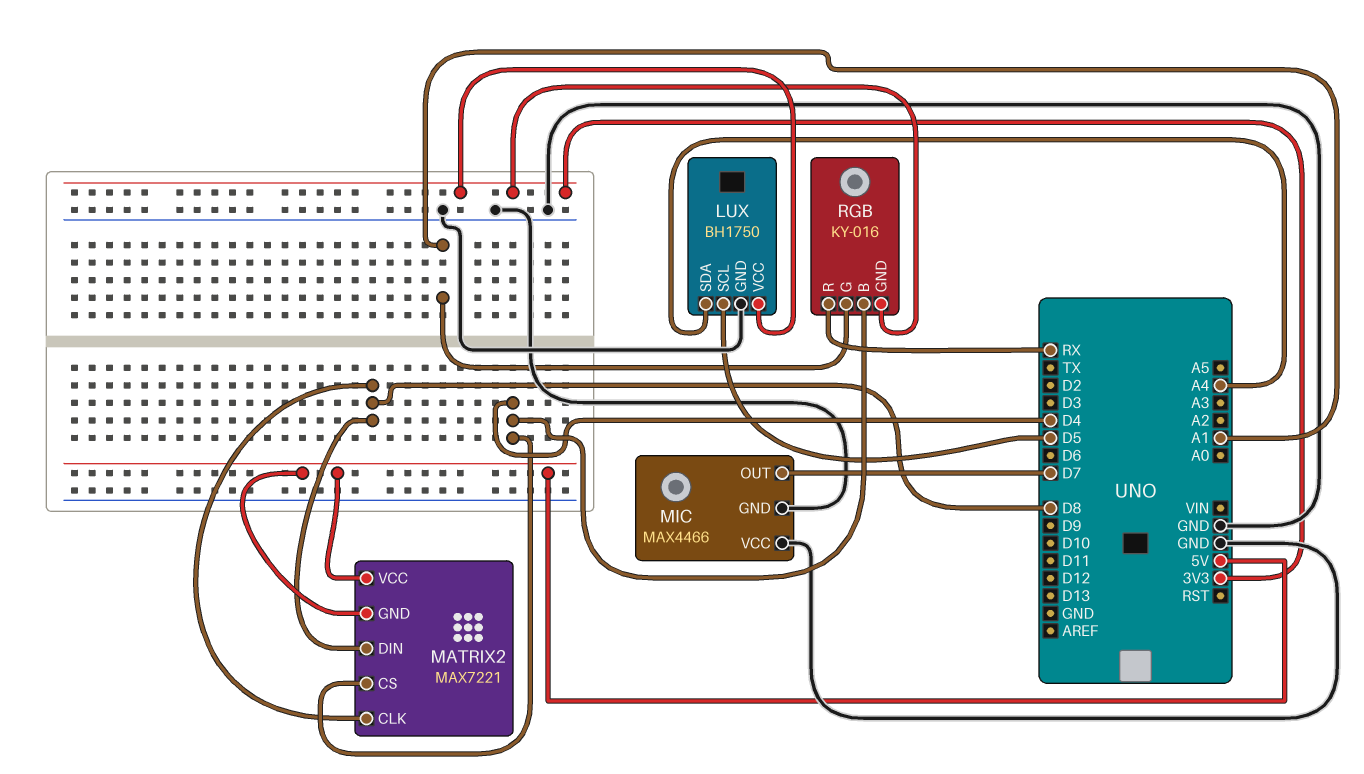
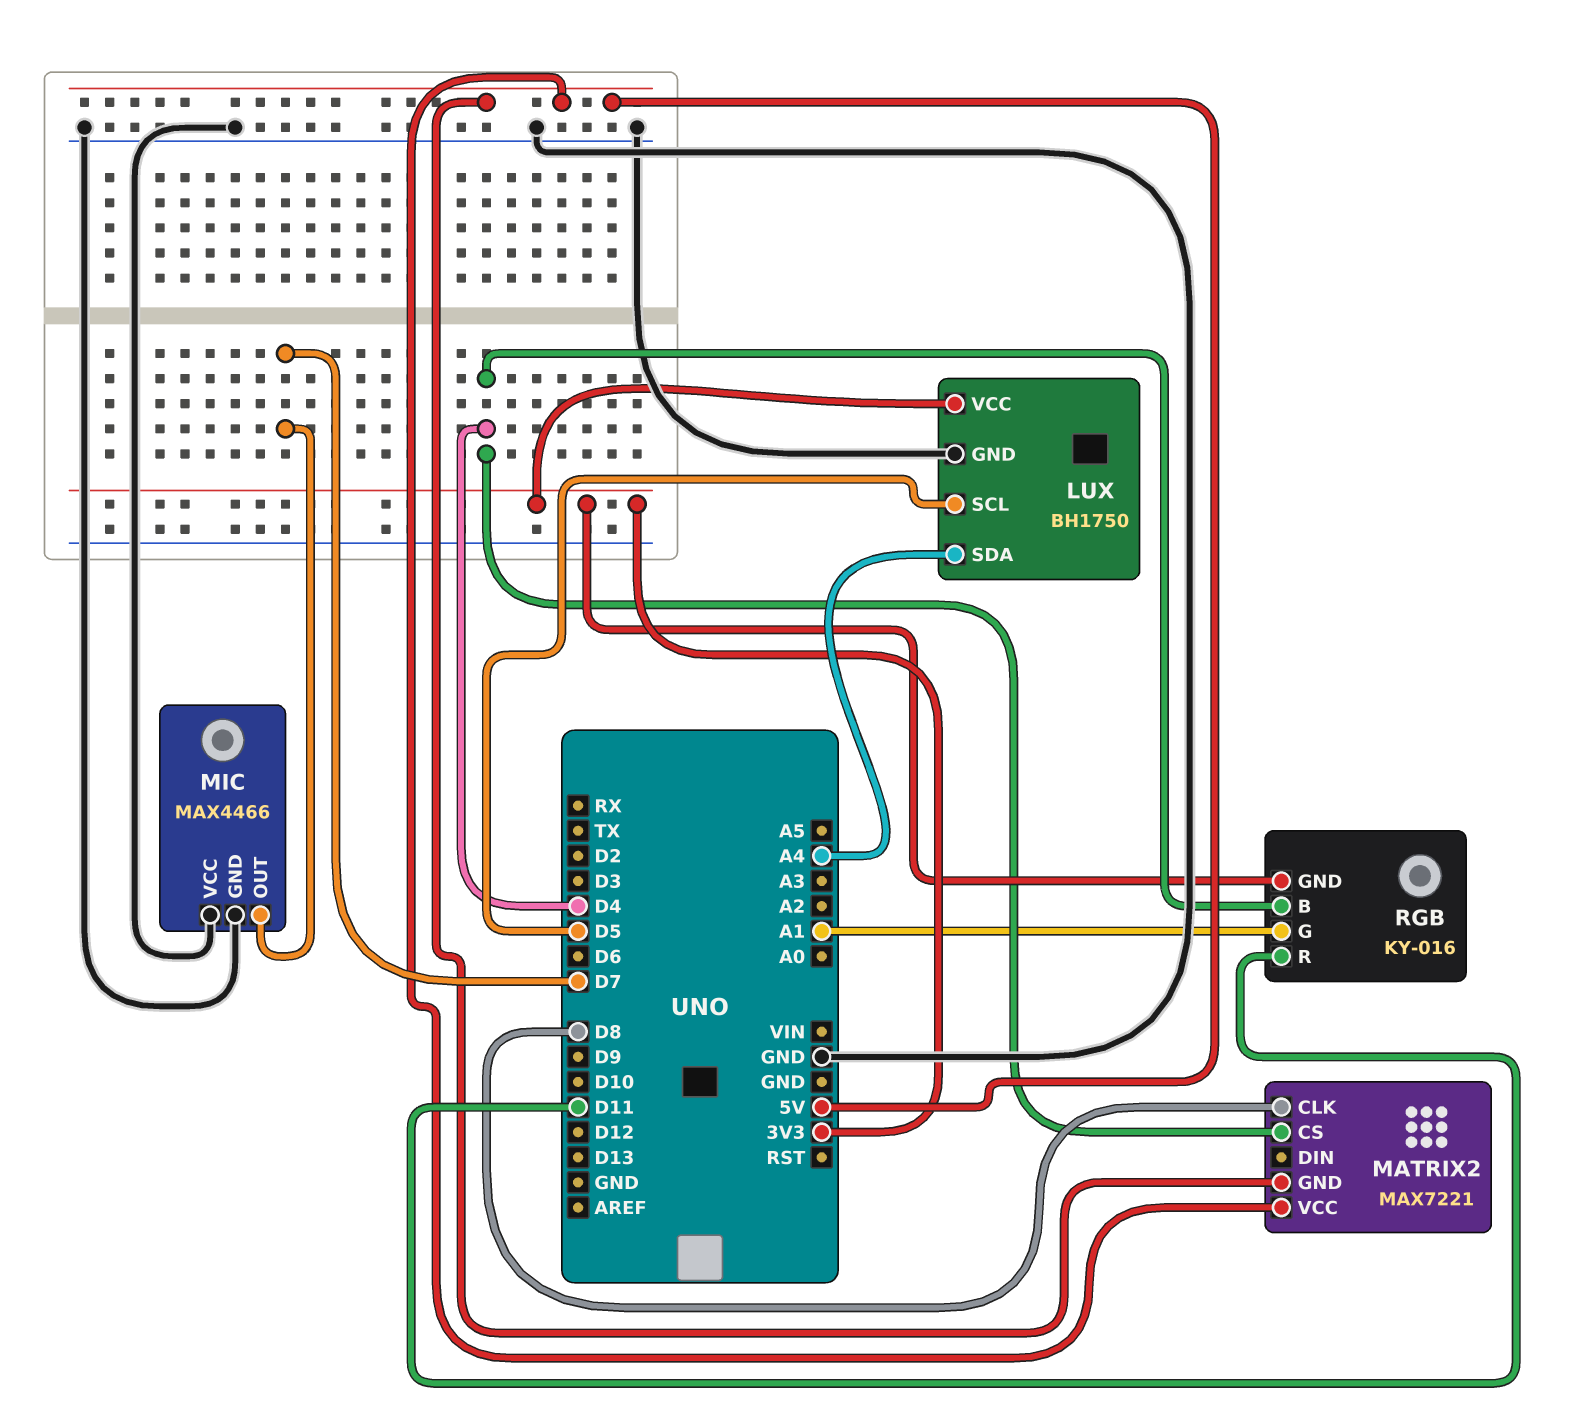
MATRIX2 pin DIN: D8 -> none
RGB pin R: RX -> D11

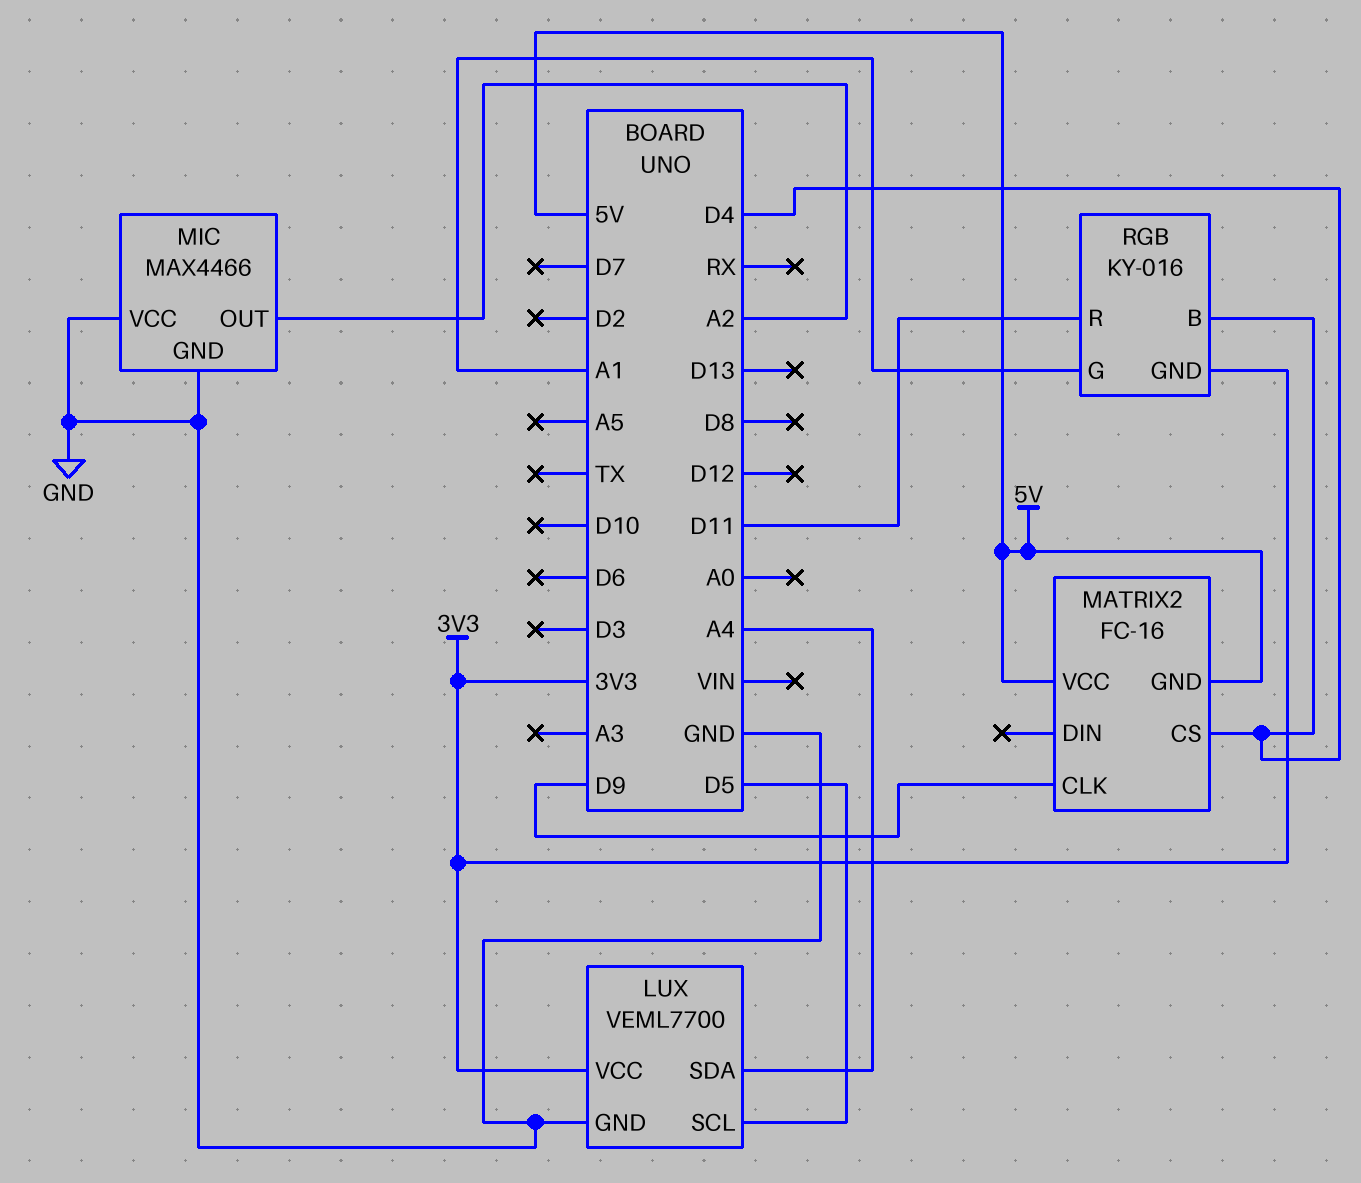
LUX: BH1750 -> VEML7700
MATRIX2: MAX7221 -> FC-16
MATRIX2 pin CLK: D8 -> D9
MIC pin OUT: D7 -> A2

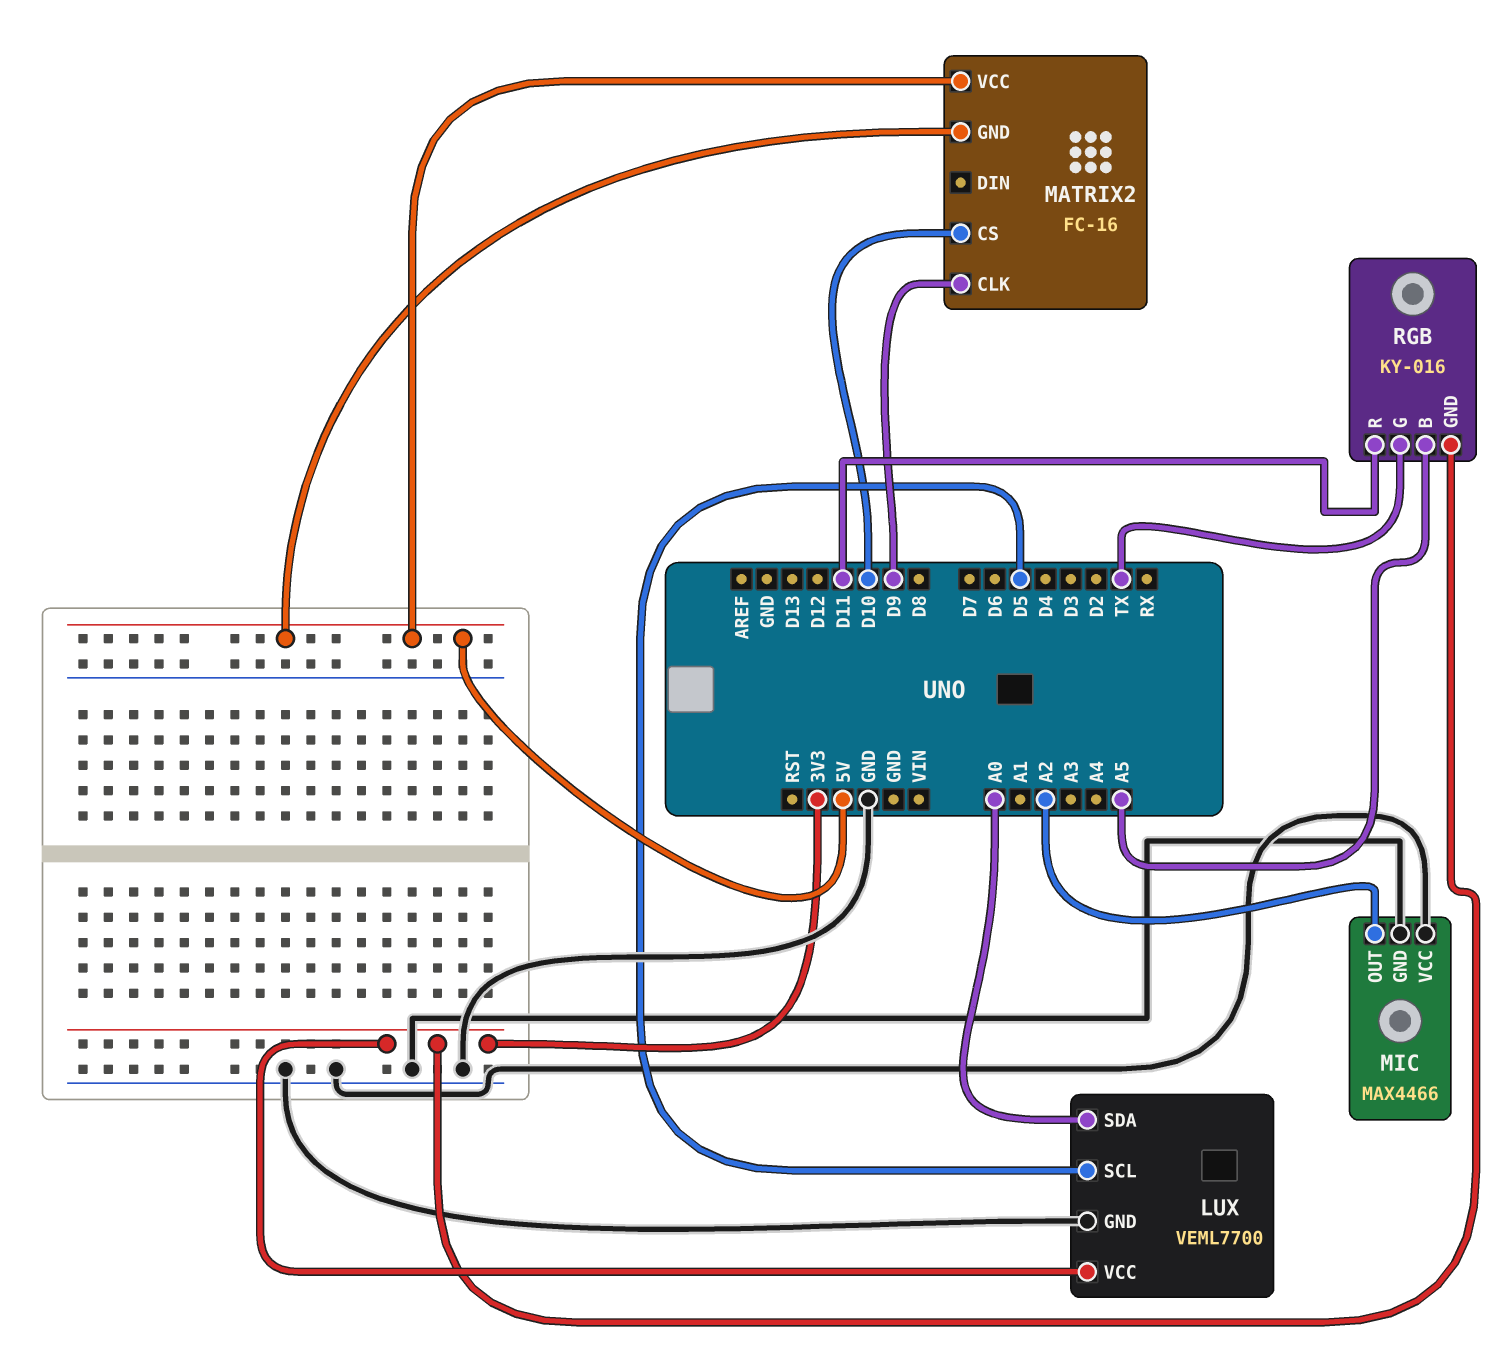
LUX pin SDA: A4 -> A0
MATRIX2 pin CS: D4 -> D10
RGB pin B: D4 -> A5
RGB pin G: A1 -> TX

